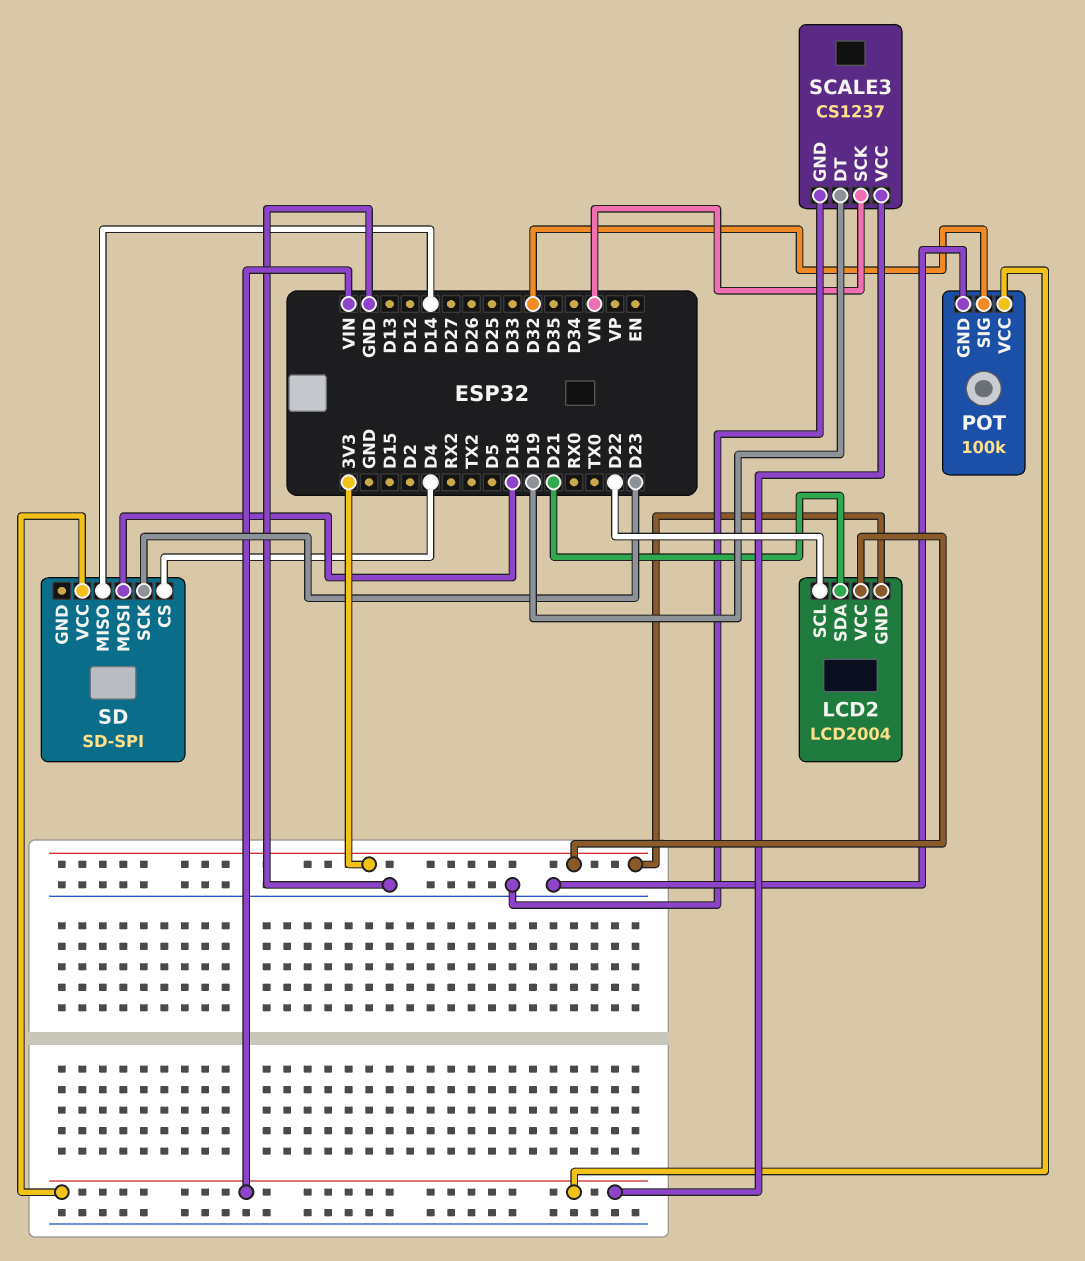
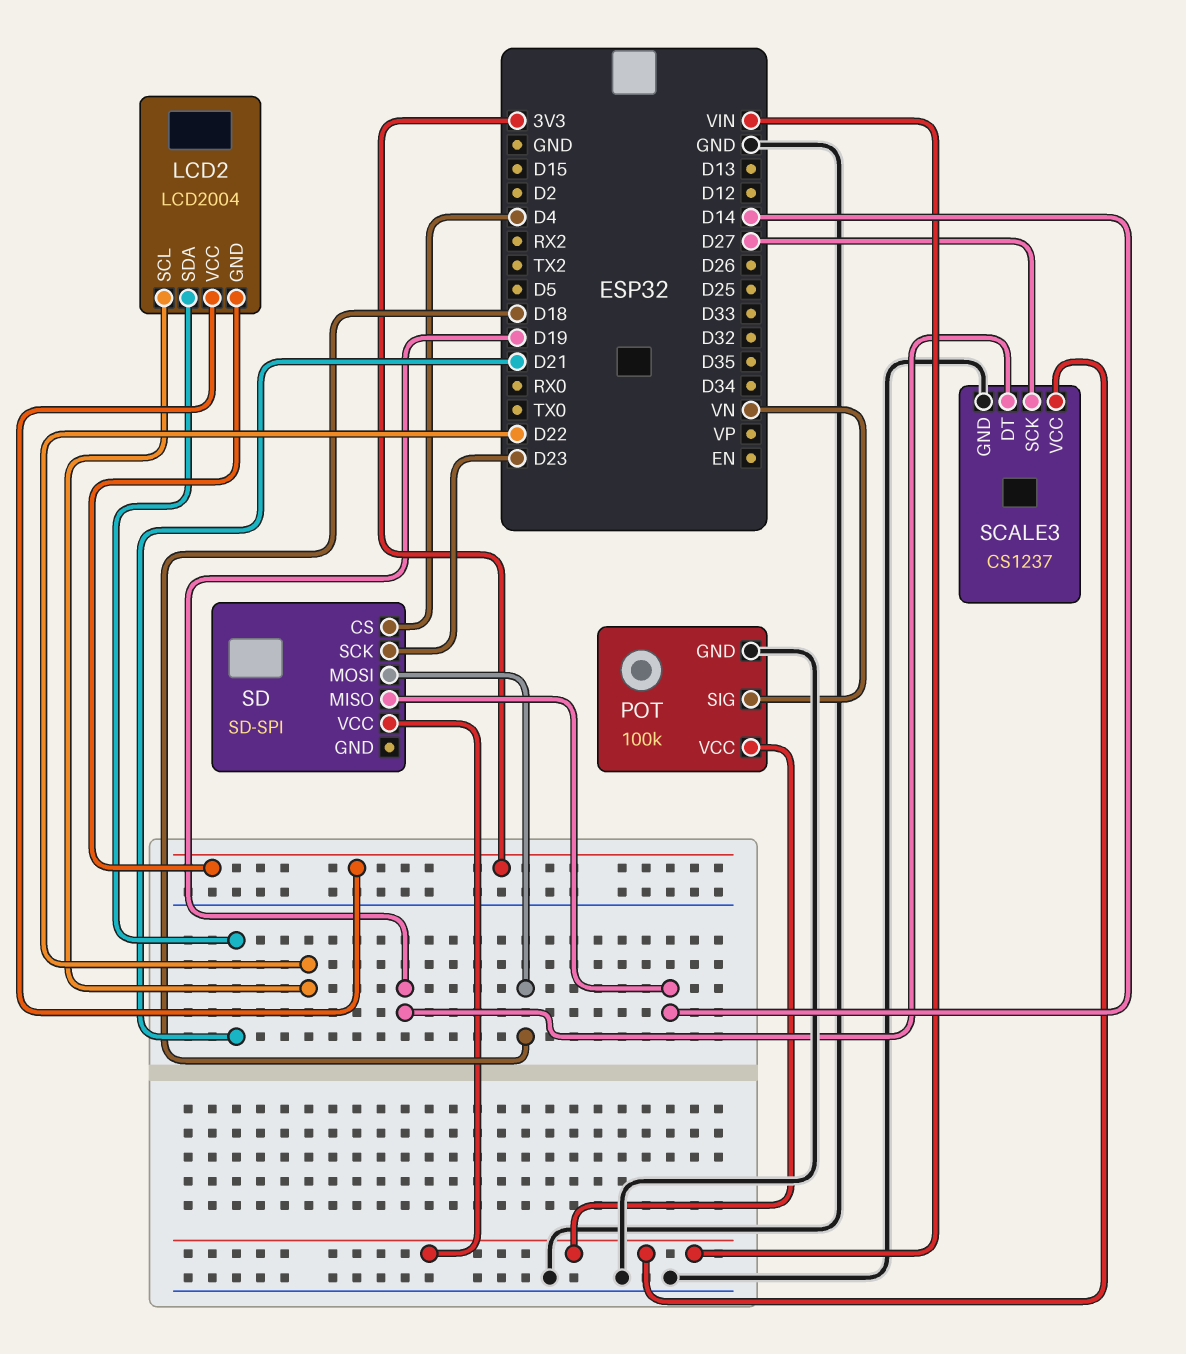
POT pin SIG: D32 -> VN
SCALE3 pin SCK: VN -> D27

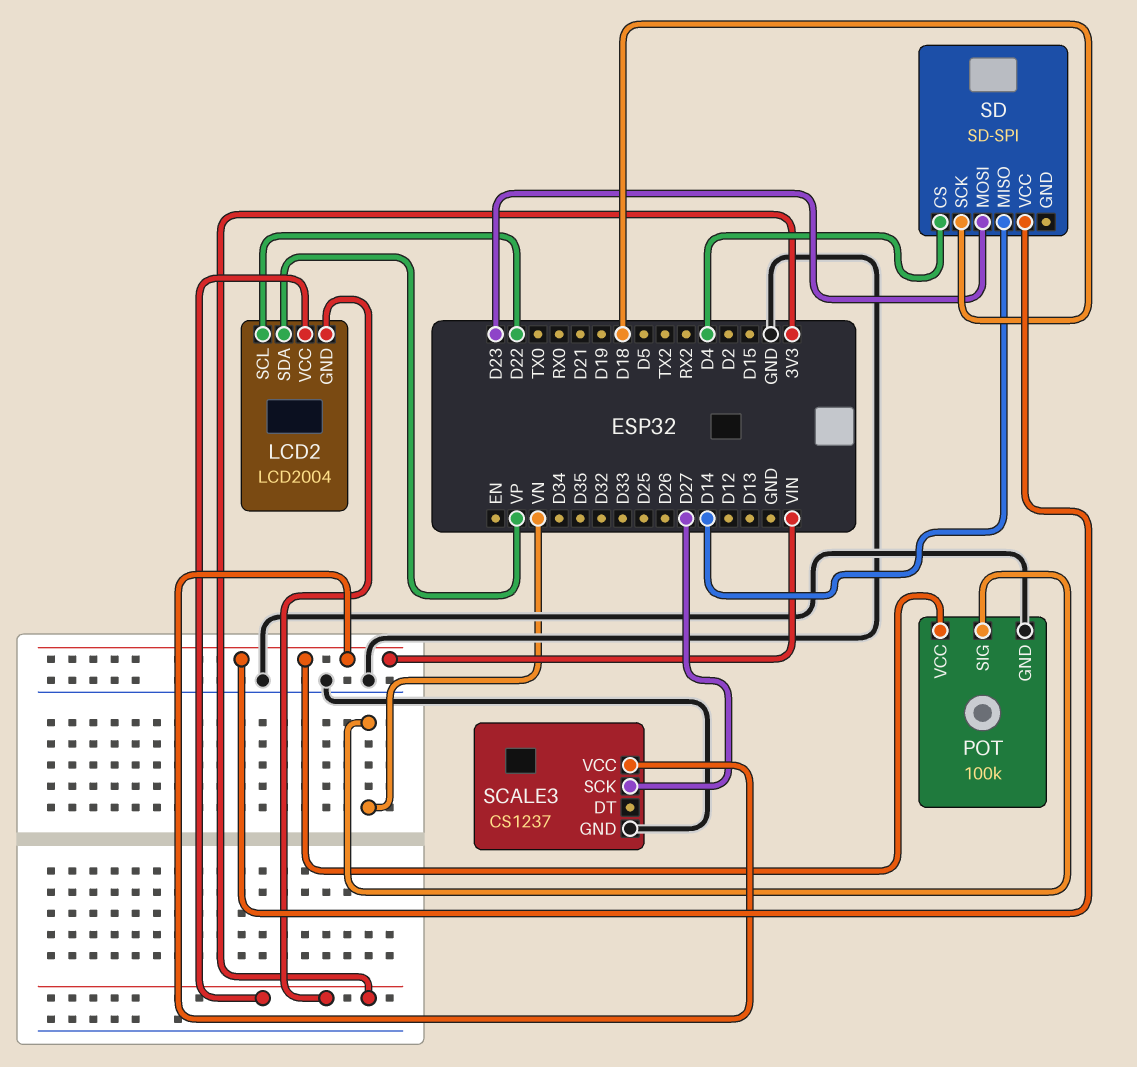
LCD2 pin SDA: D21 -> VP
SCALE3 pin DT: D19 -> none
SD pin MOSI: D18 -> D23
SD pin SCK: D23 -> D18

